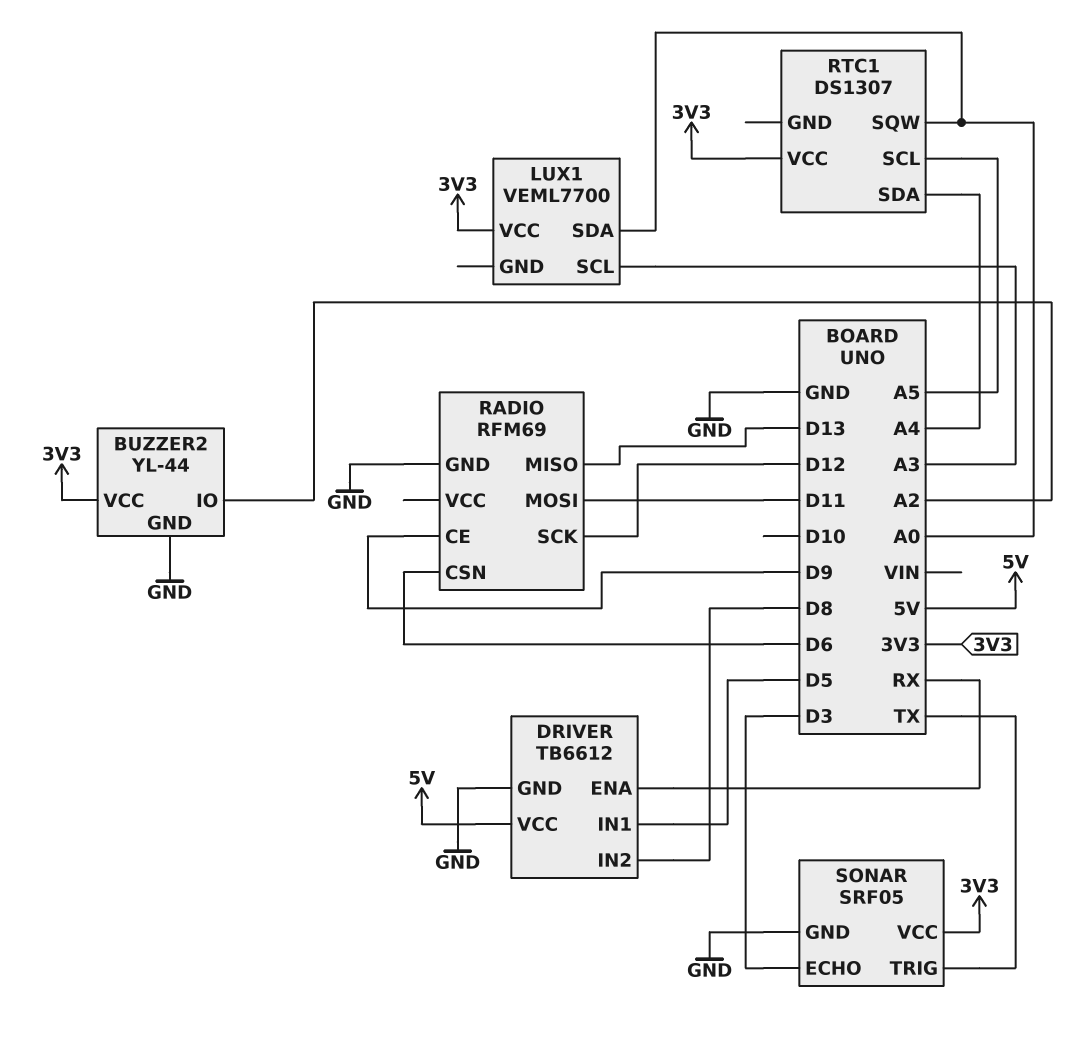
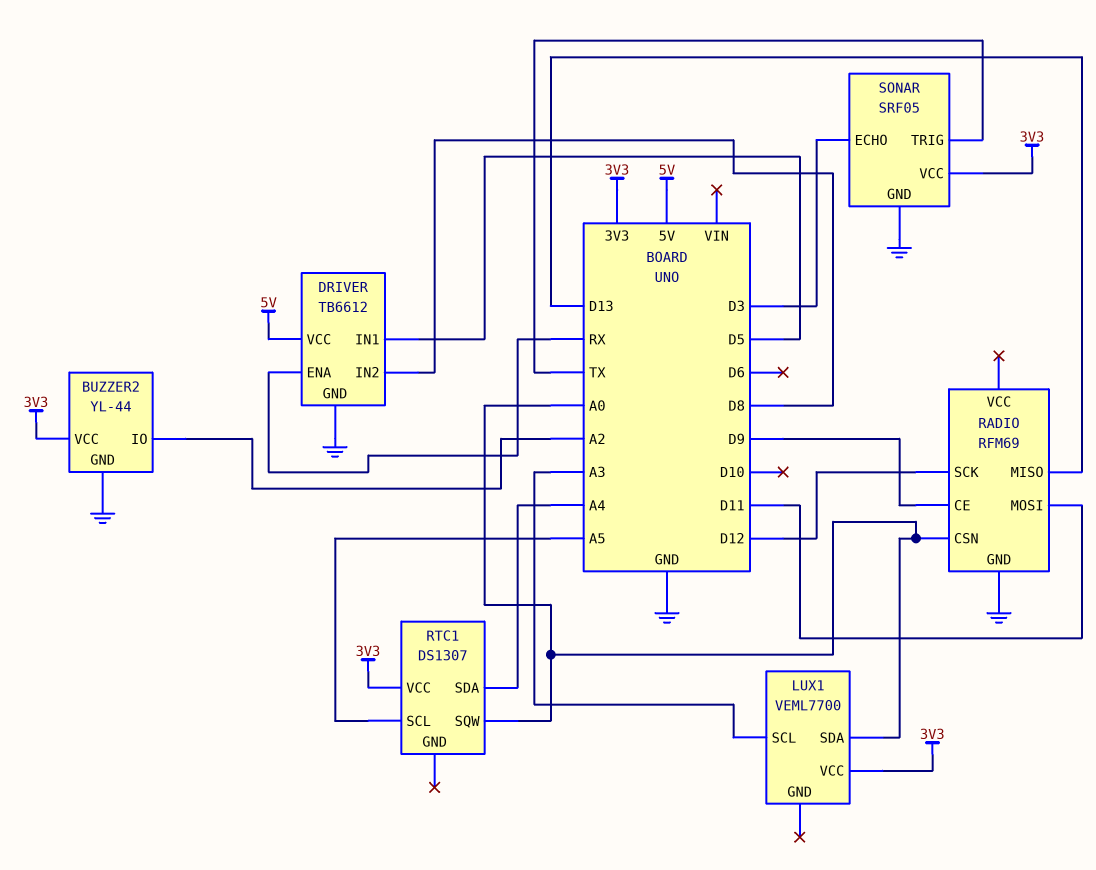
RADIO pin CSN: D6 -> A0

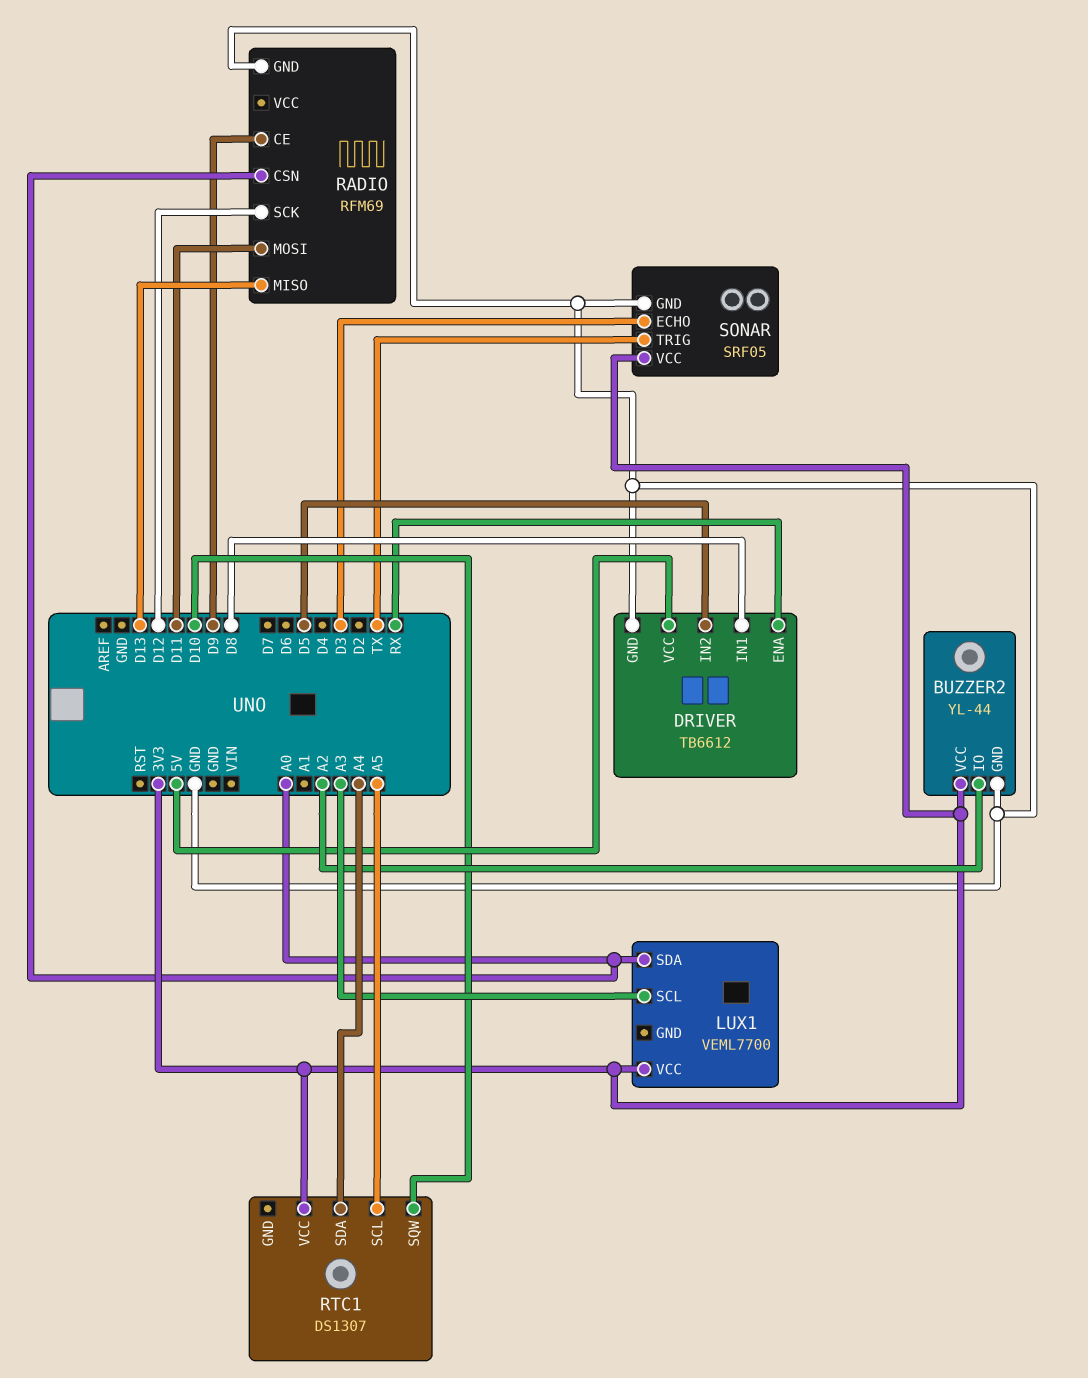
DRIVER pin IN1: D5 -> D8
DRIVER pin IN2: D8 -> D5
RTC1 pin SQW: A0 -> D10

